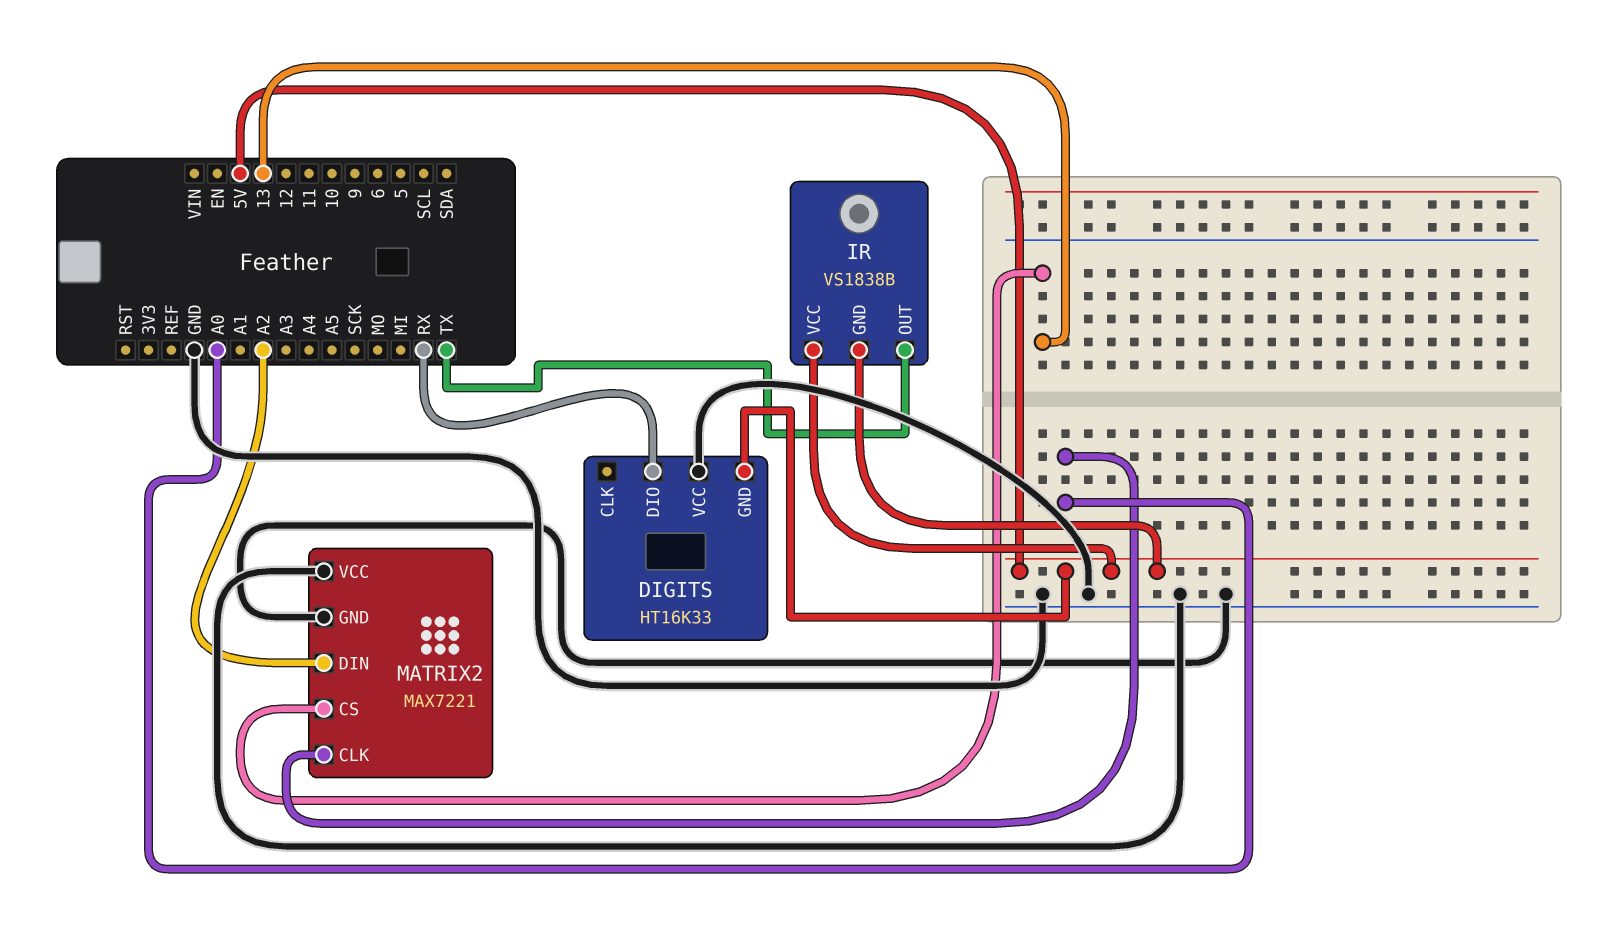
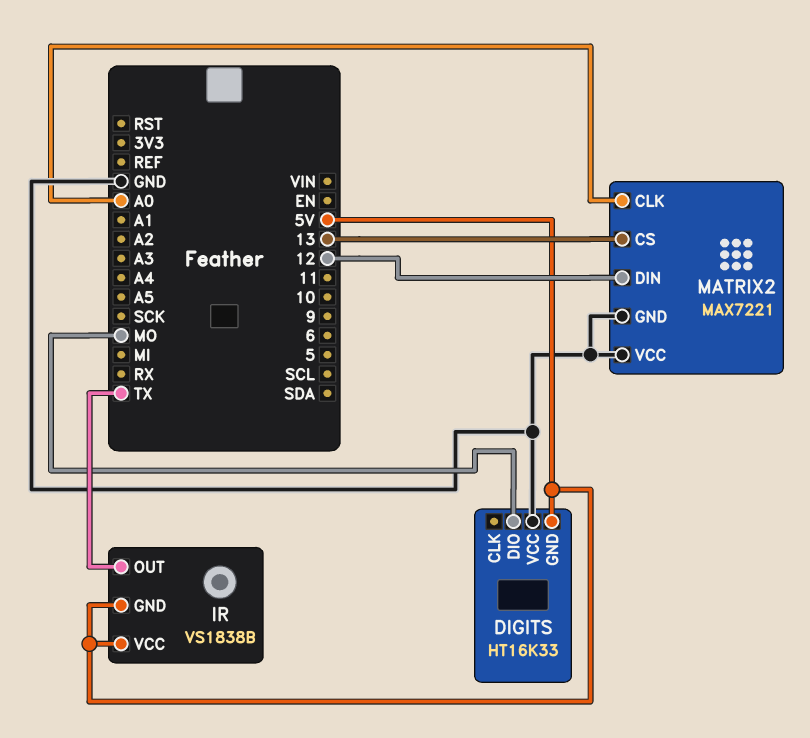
DIGITS pin DIO: RX -> MO
MATRIX2 pin DIN: A2 -> 12

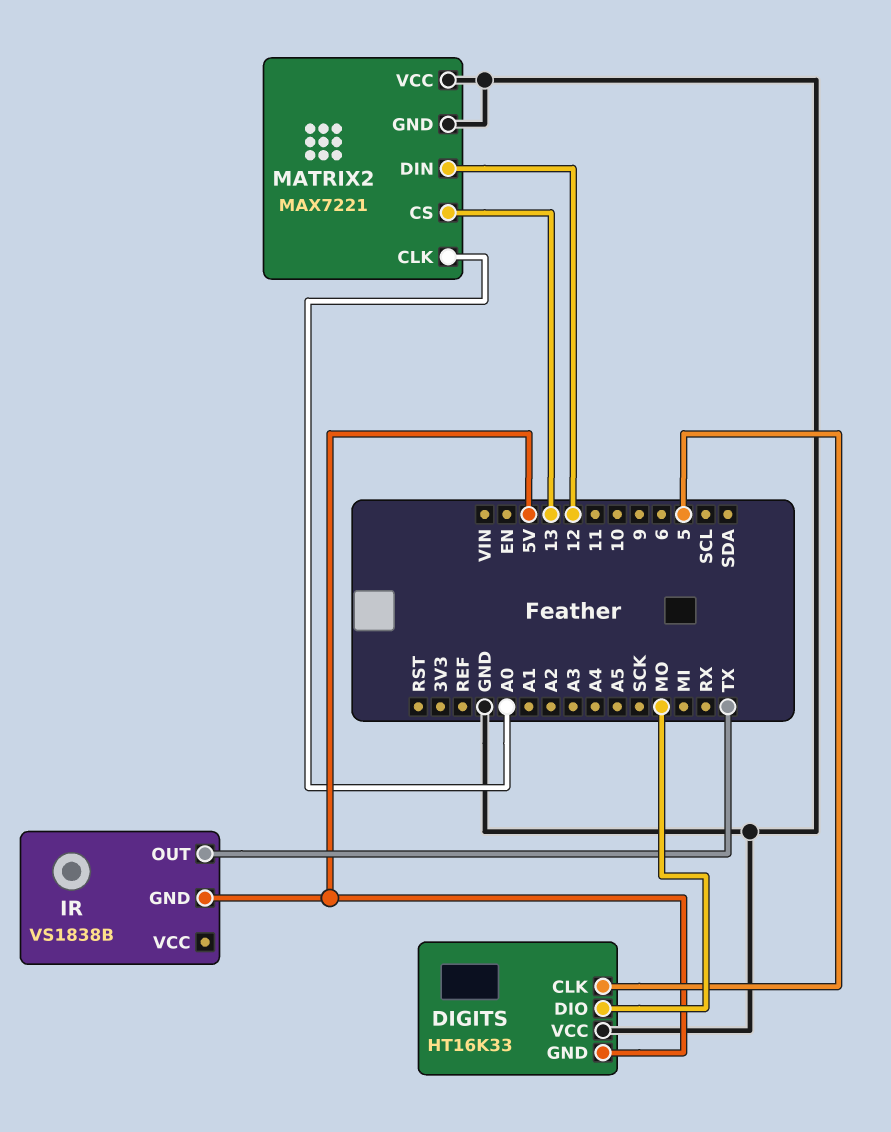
DIGITS pin CLK: none -> 5
IR pin VCC: 5V -> none

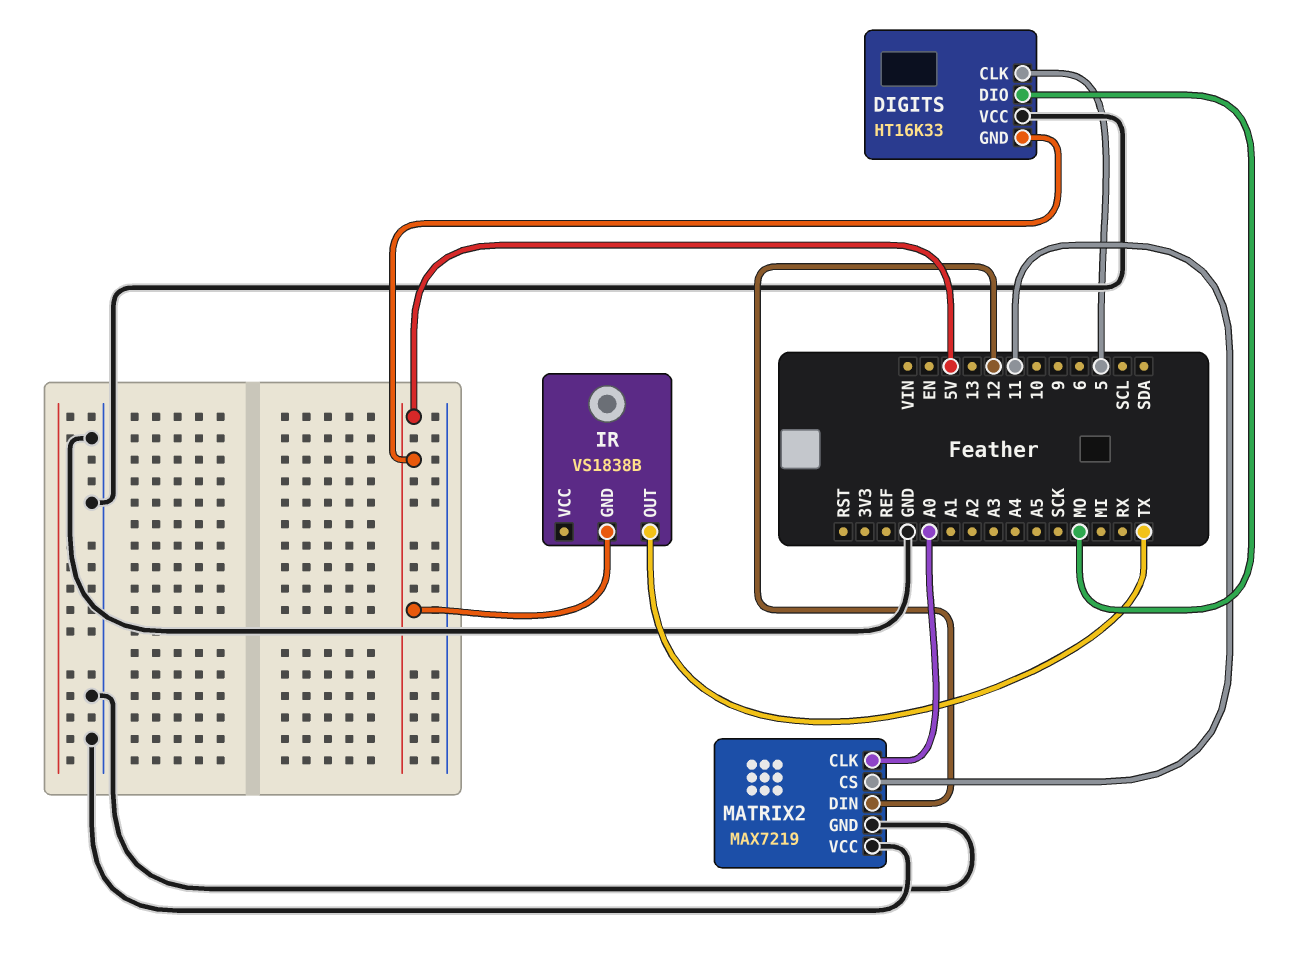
MATRIX2: MAX7221 -> MAX7219
MATRIX2 pin CS: 13 -> 11

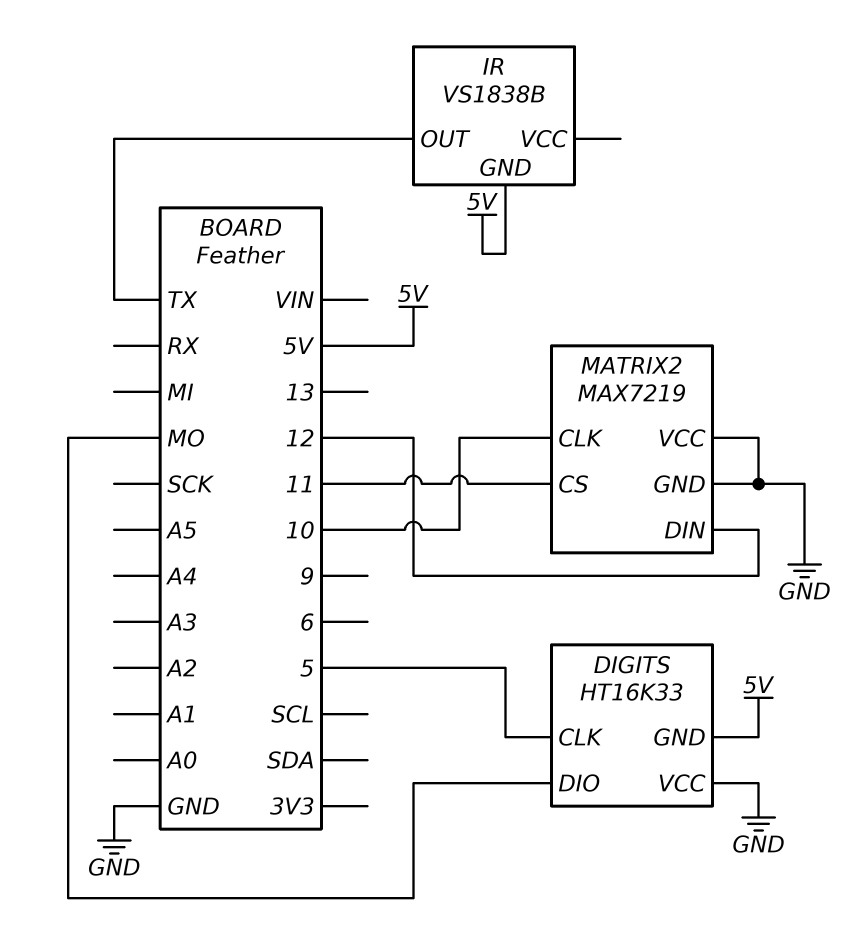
MATRIX2 pin CLK: A0 -> 10

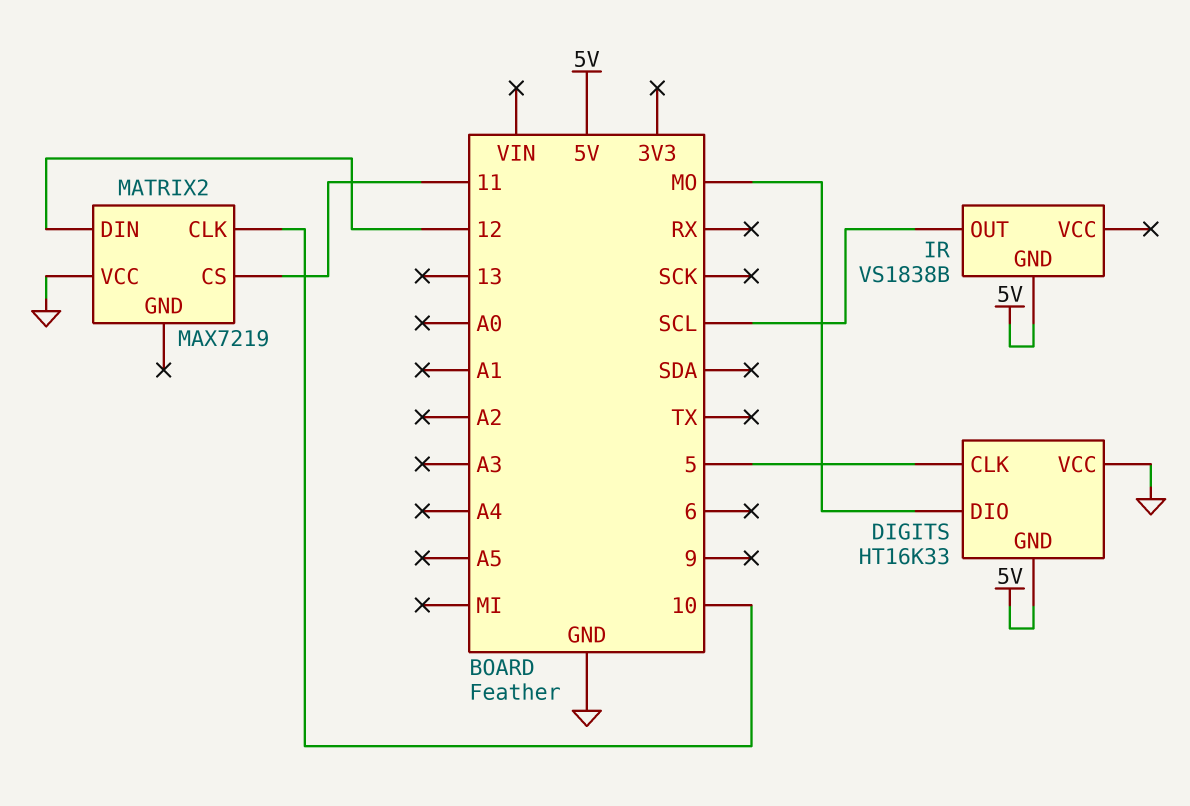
IR pin OUT: TX -> SCL
MATRIX2 pin GND: GND -> none

